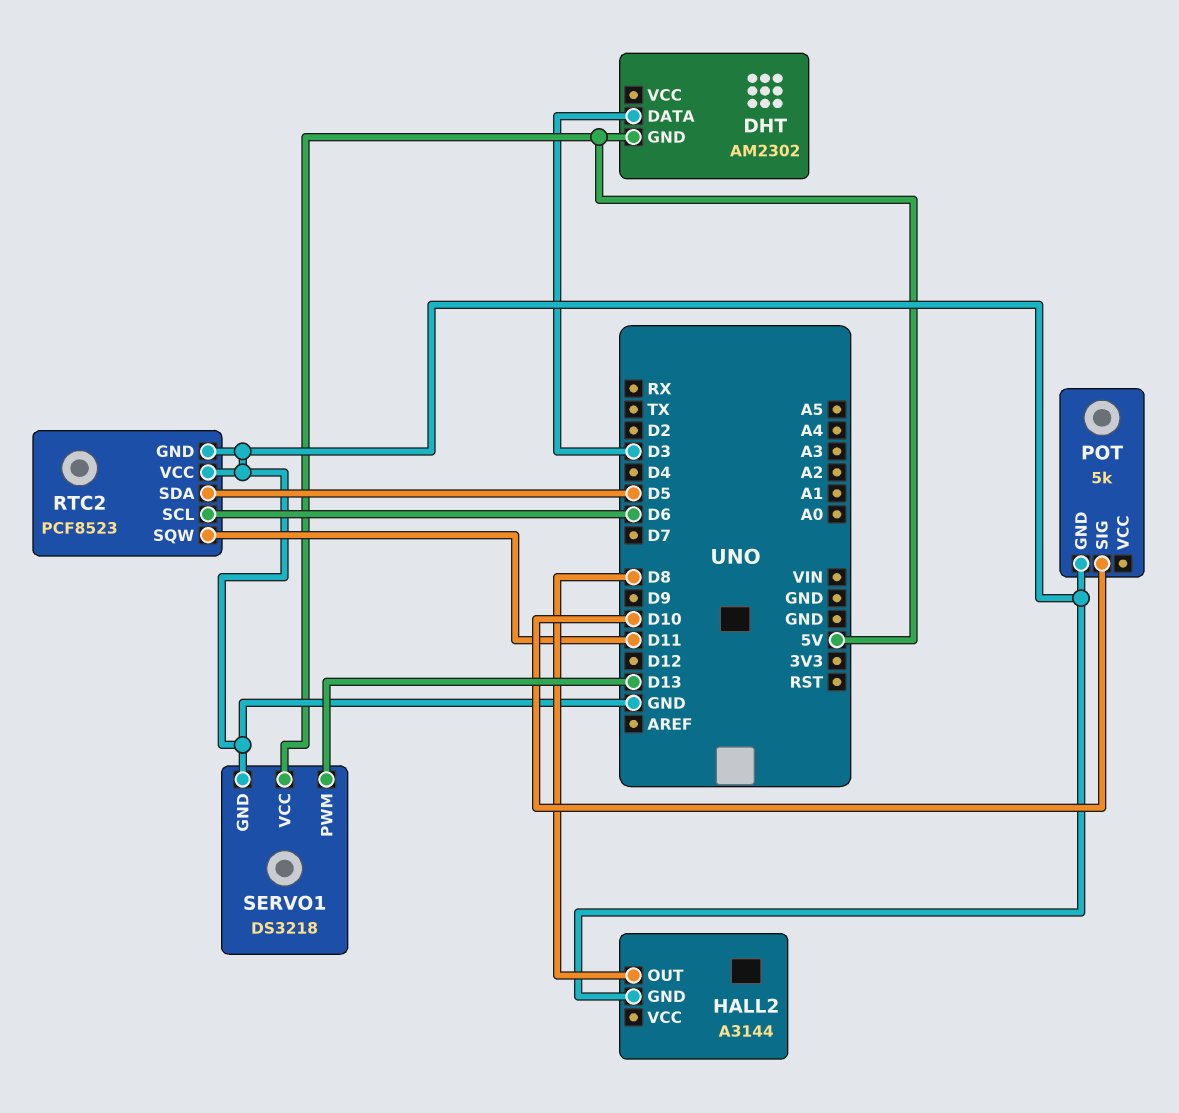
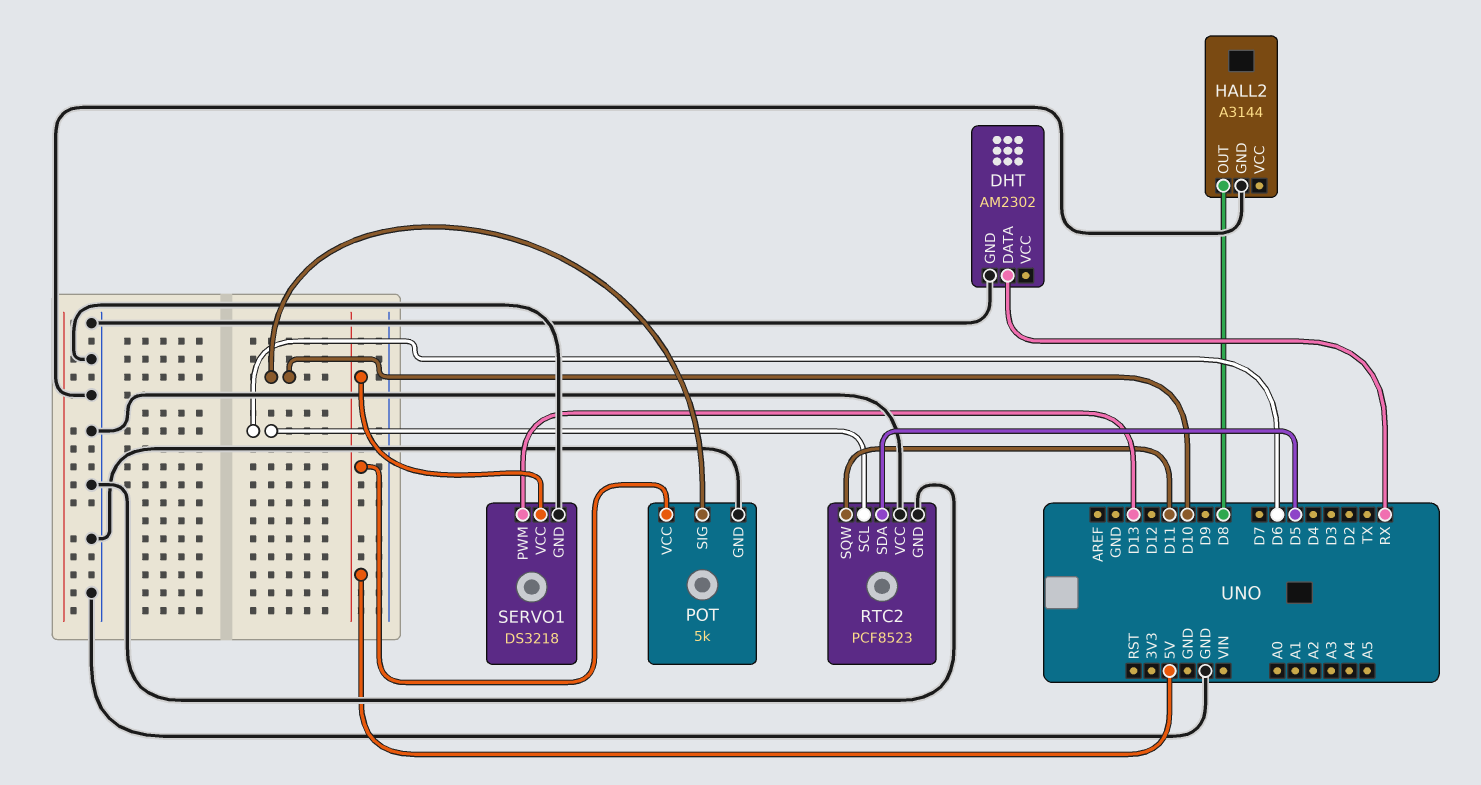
DHT pin DATA: D3 -> RX
DHT pin GND: 5V -> GND
POT pin VCC: none -> 5V

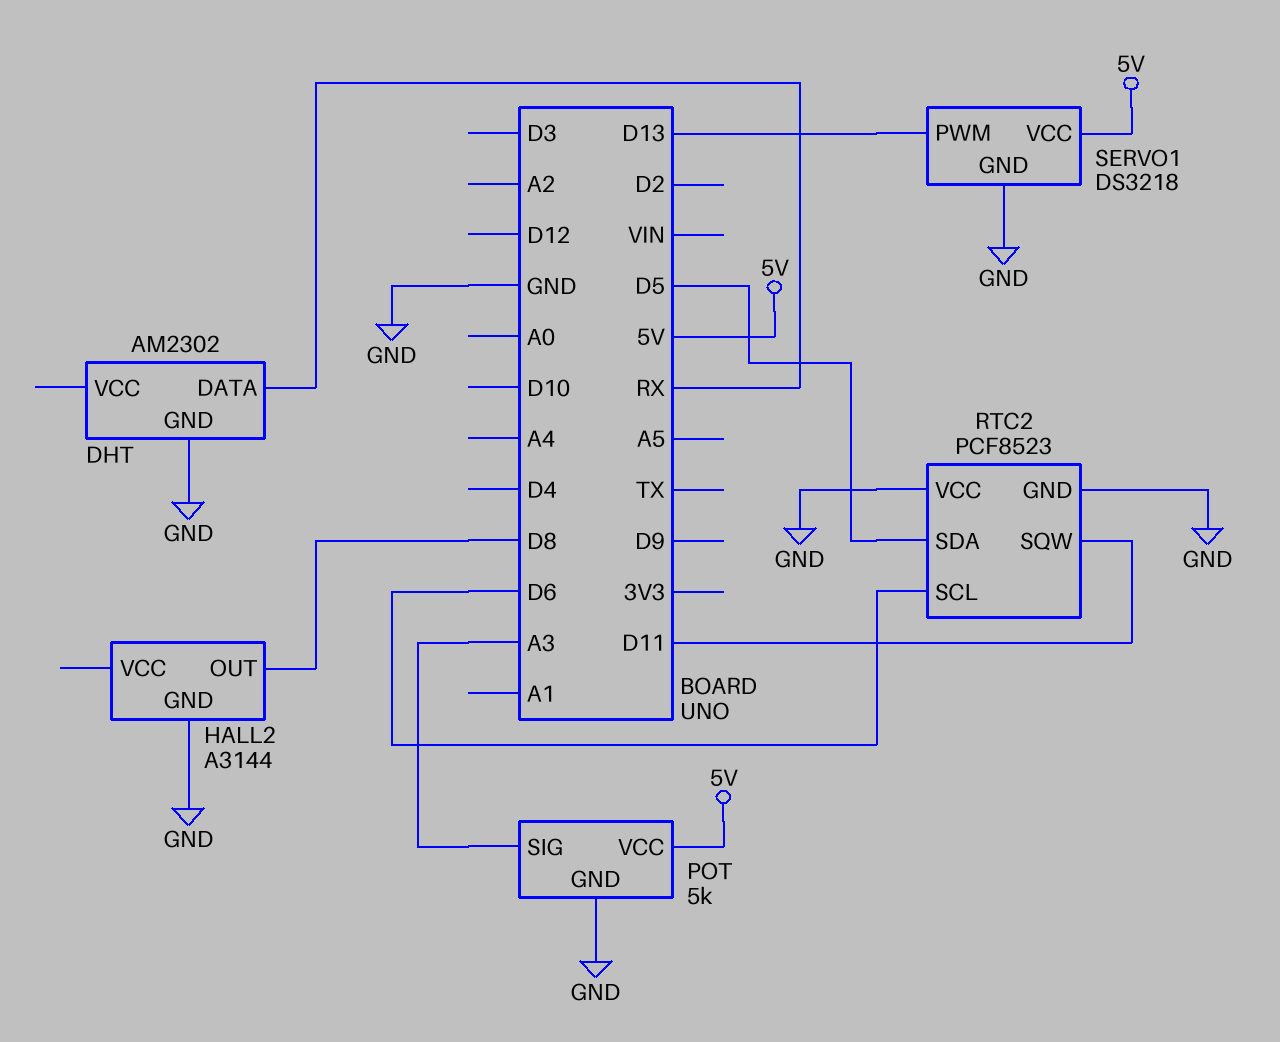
POT pin SIG: D10 -> A3

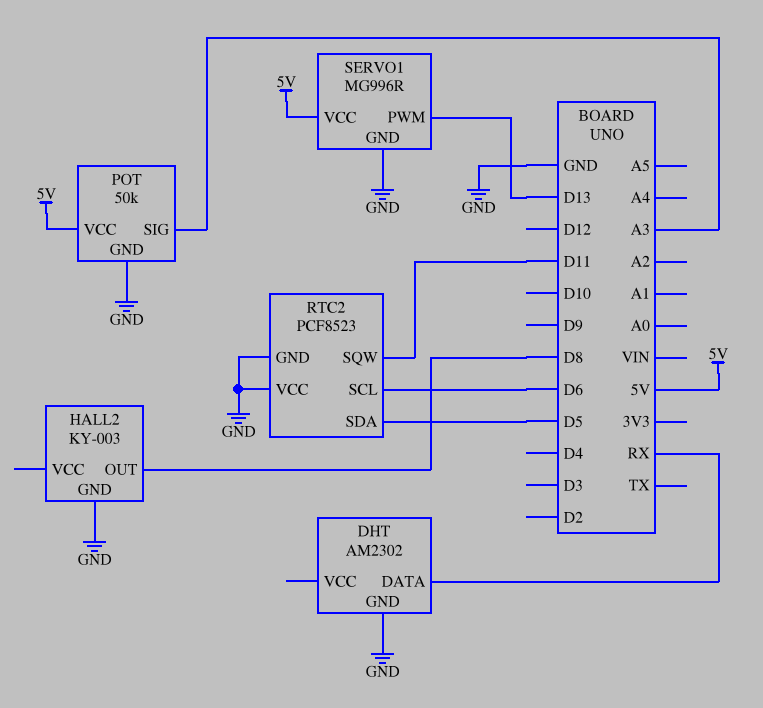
HALL2: A3144 -> KY-003
POT: 5k -> 50k
SERVO1: DS3218 -> MG996R

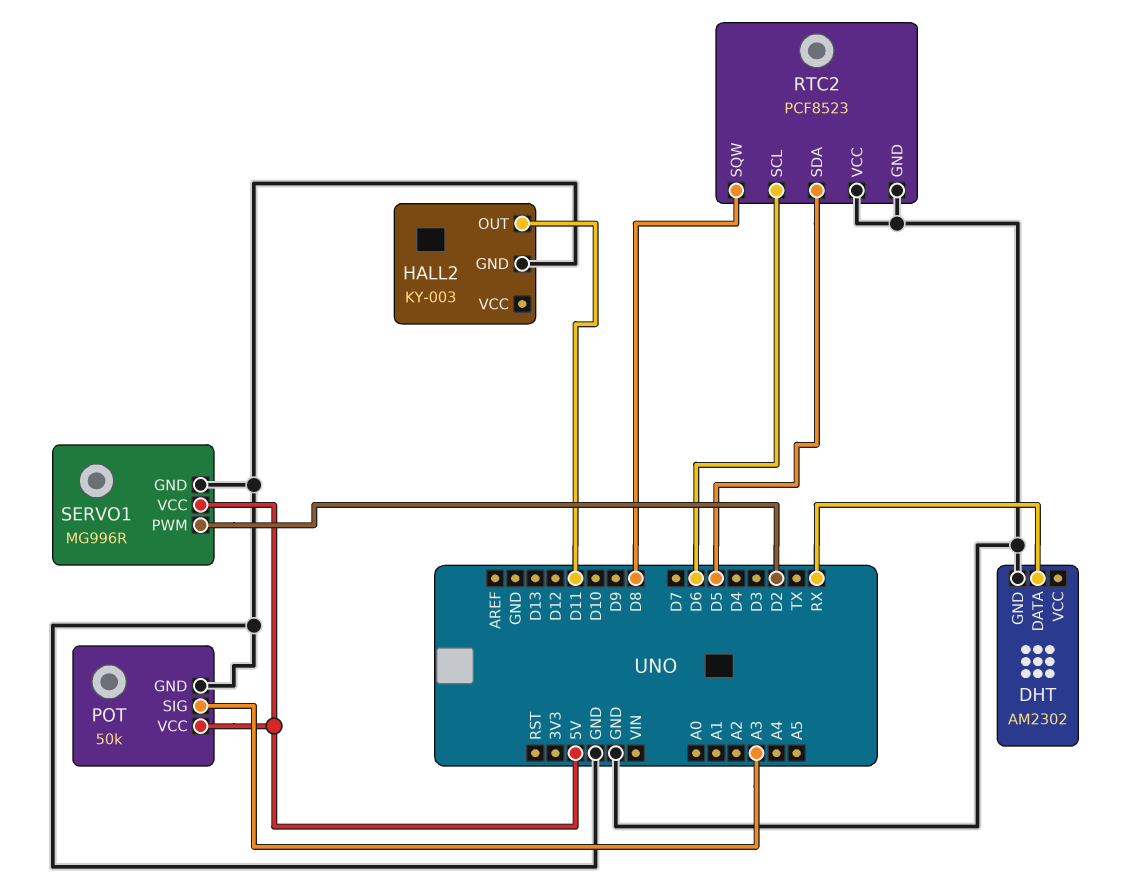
HALL2 pin OUT: D8 -> D11
RTC2 pin SQW: D11 -> D8
SERVO1 pin PWM: D13 -> D2

